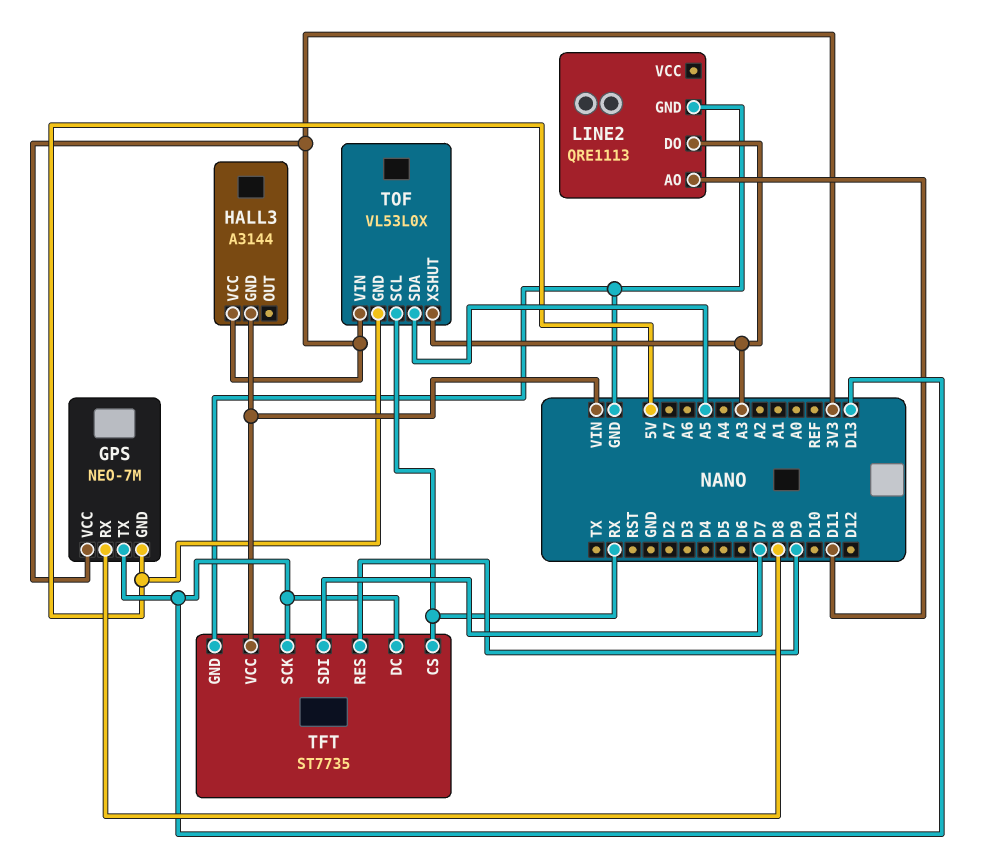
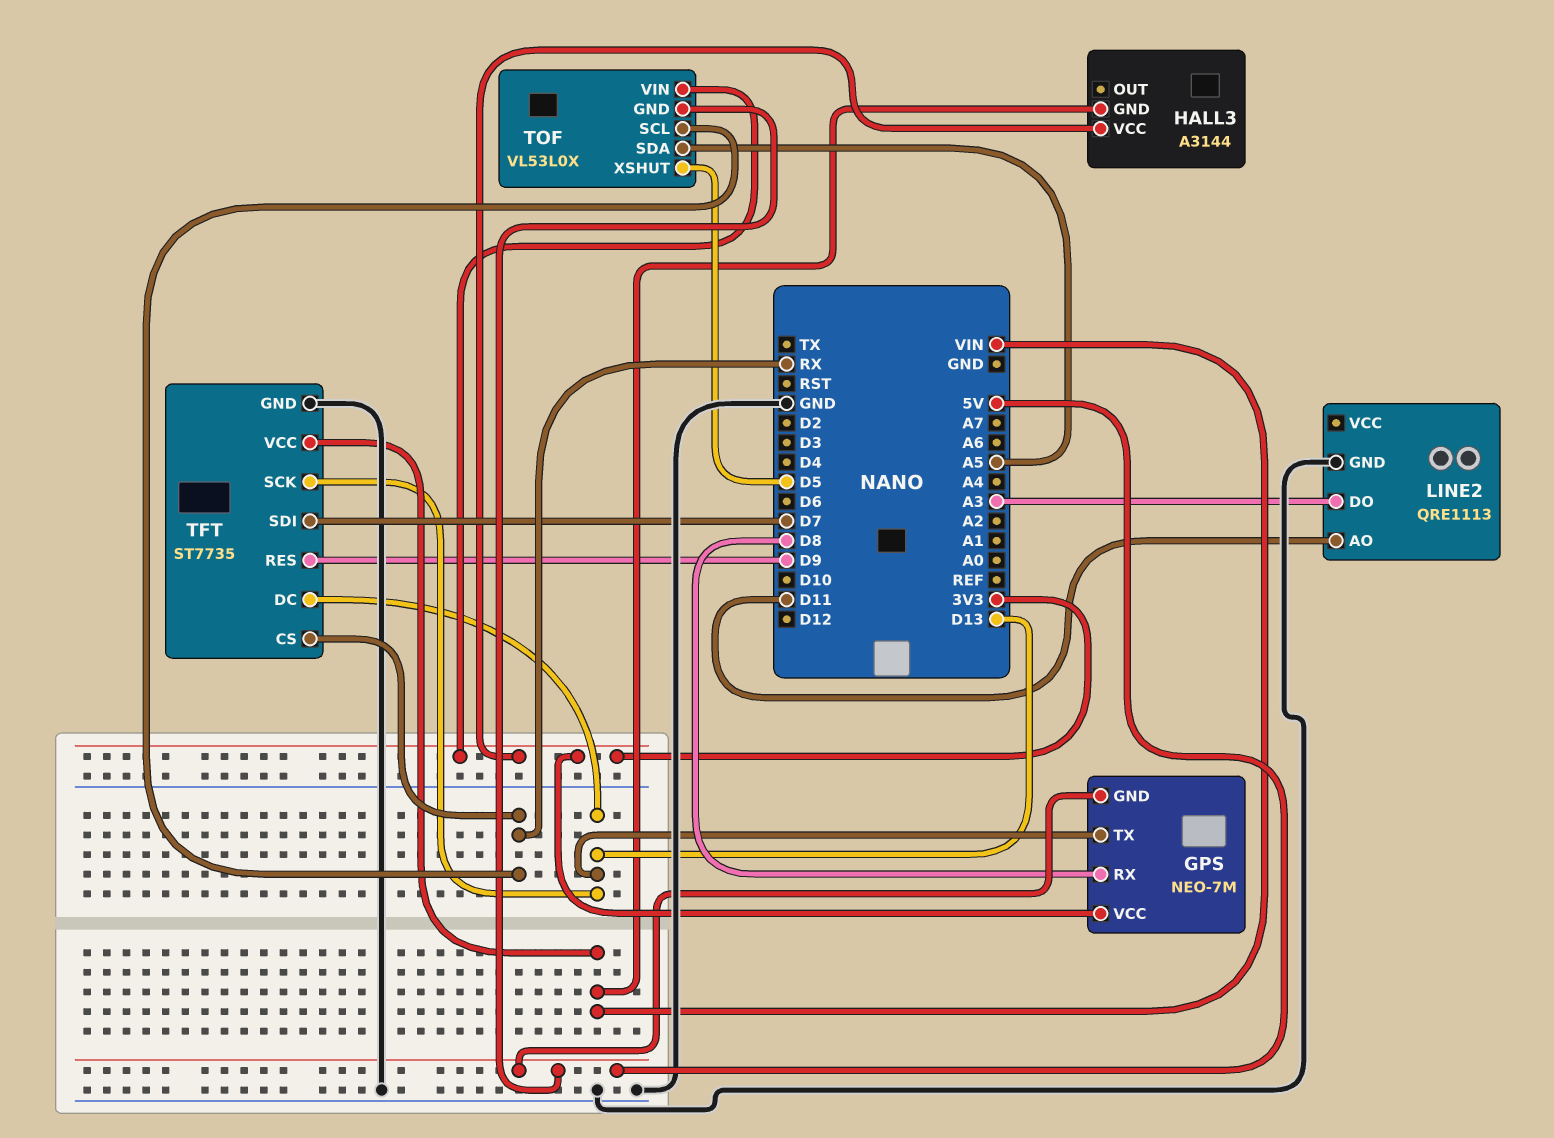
TOF pin XSHUT: A3 -> D5

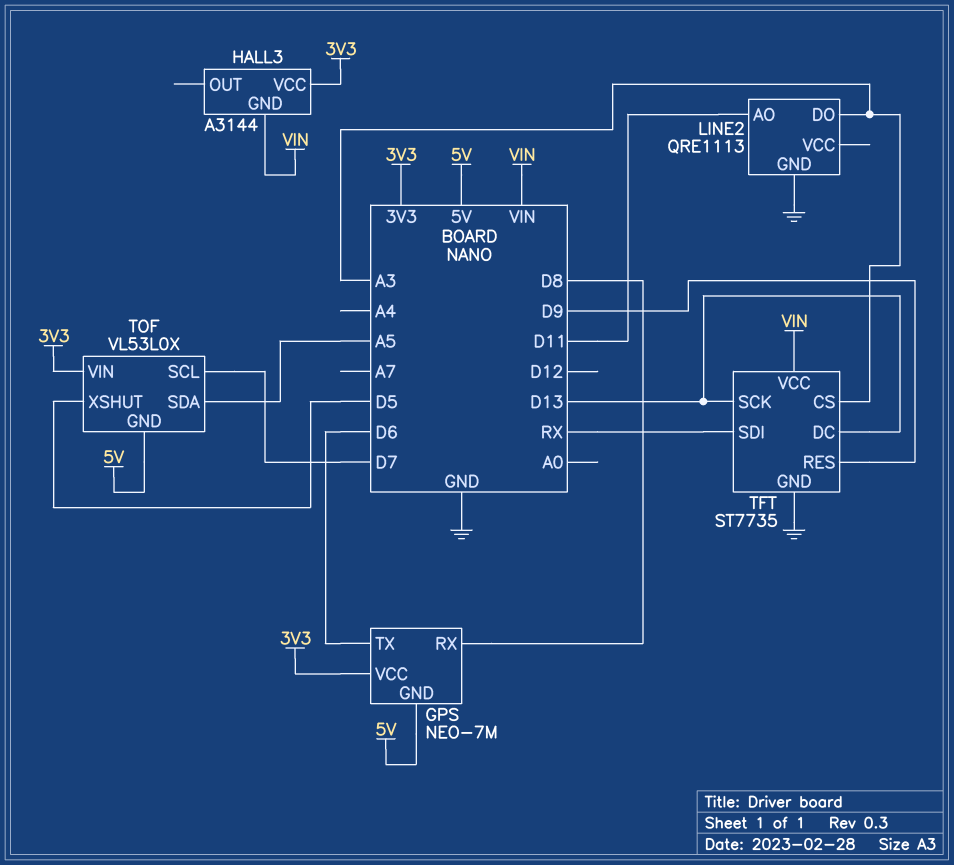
GPS pin TX: D13 -> D6
TFT pin CS: RX -> A3
TFT pin SDI: D7 -> RX
TOF pin SCL: RX -> D7

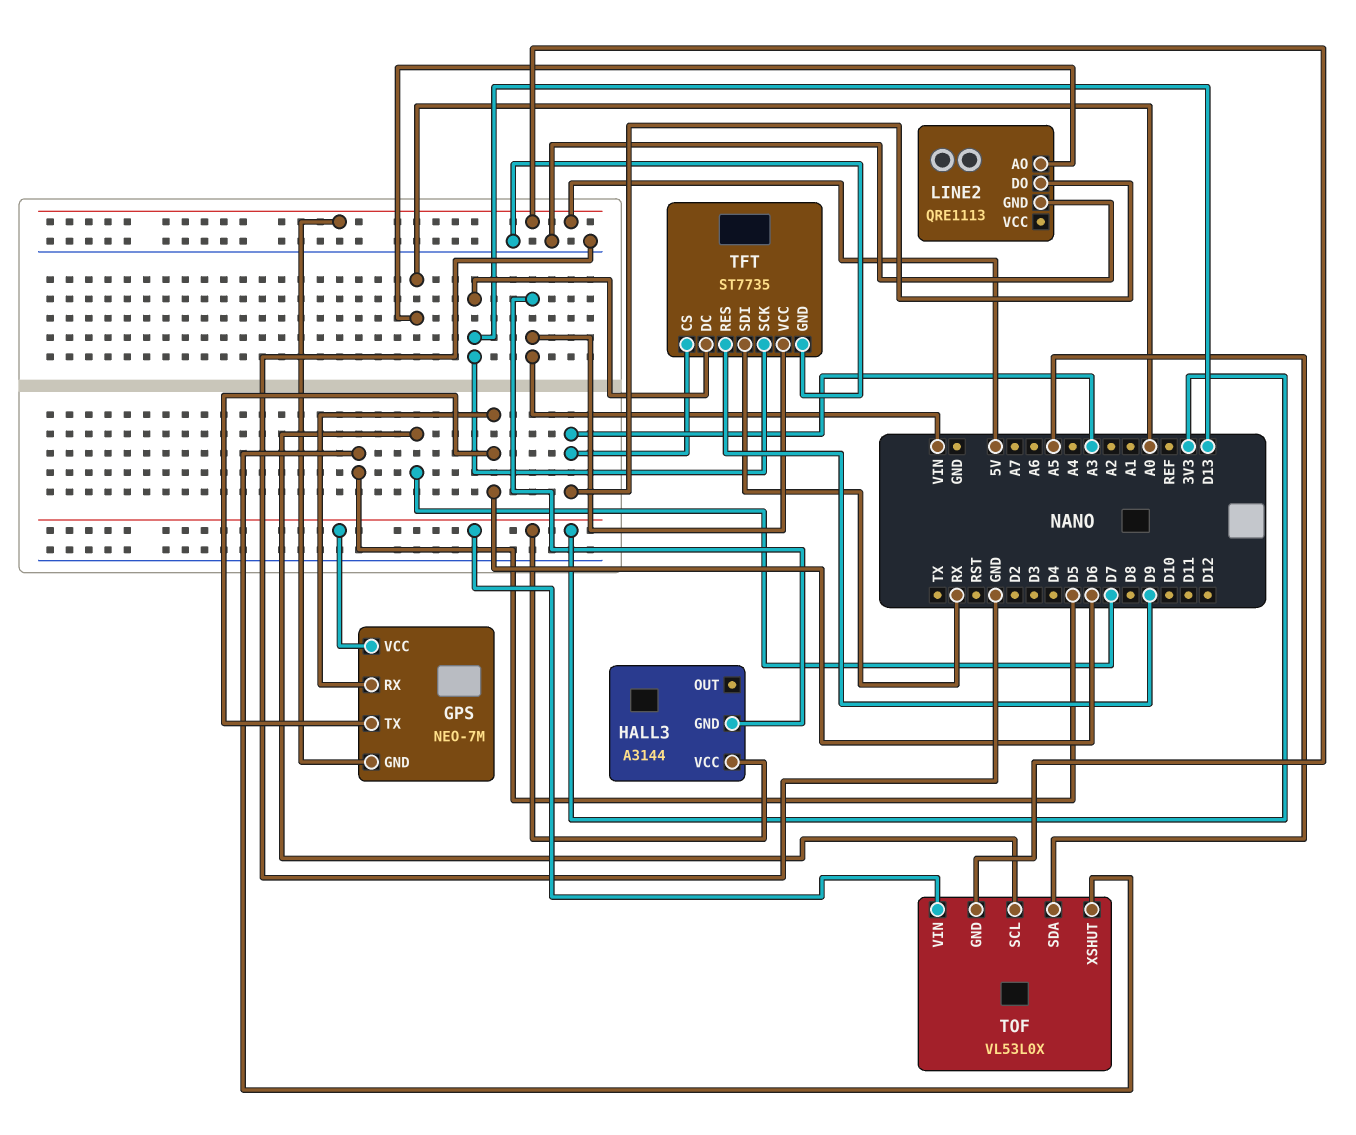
GPS pin RX: D8 -> D6
LINE2 pin AO: D11 -> A0

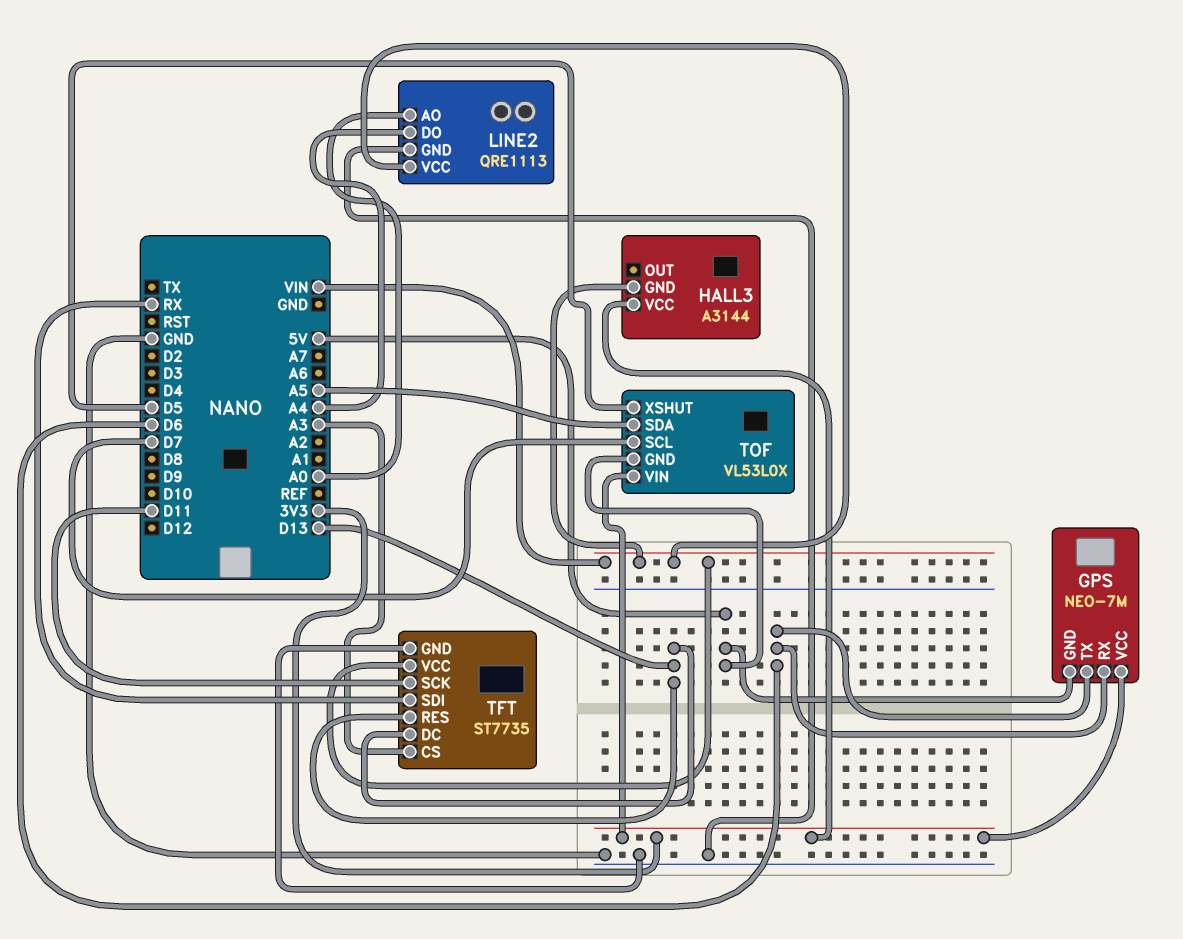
LINE2 pin DO: A3 -> A4
LINE2 pin VCC: none -> VIN
TFT pin RES: D9 -> D13
TFT pin SCK: D13 -> D11

